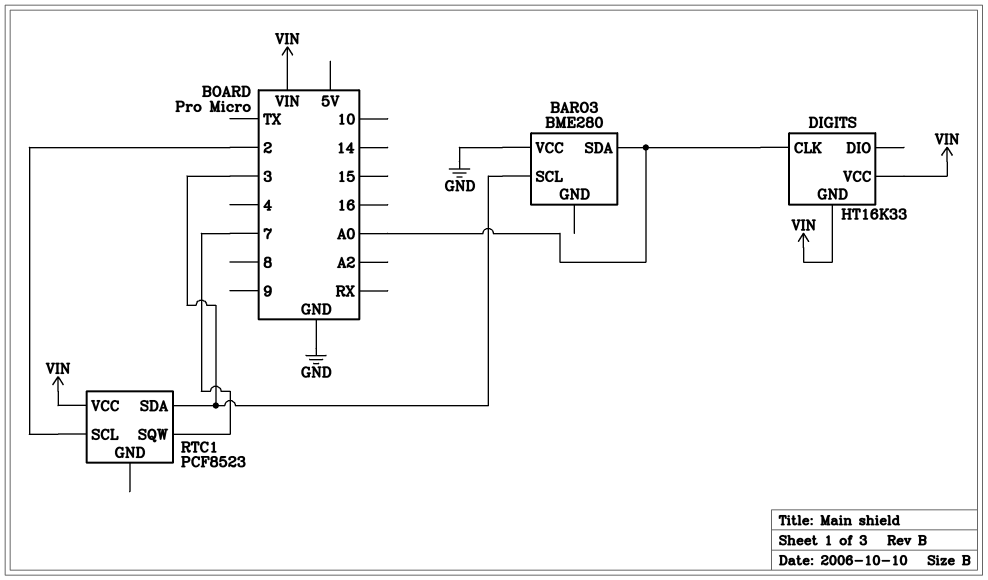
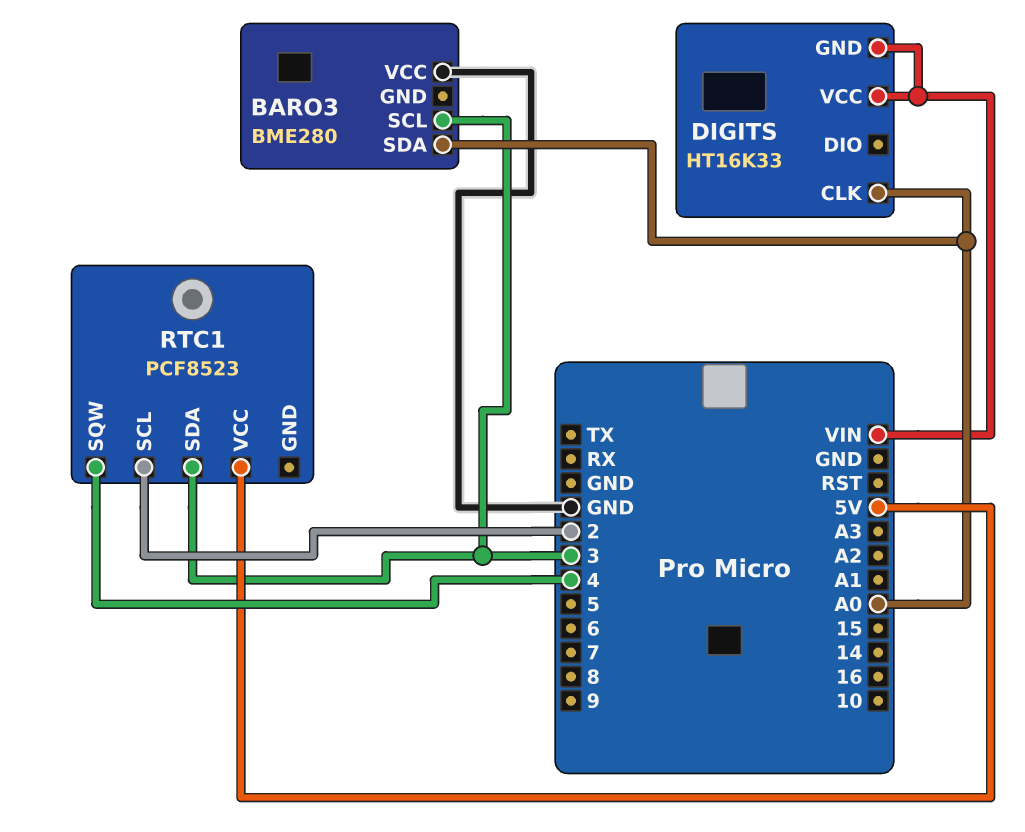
RTC1 pin SQW: 7 -> 4
RTC1 pin VCC: VIN -> 5V

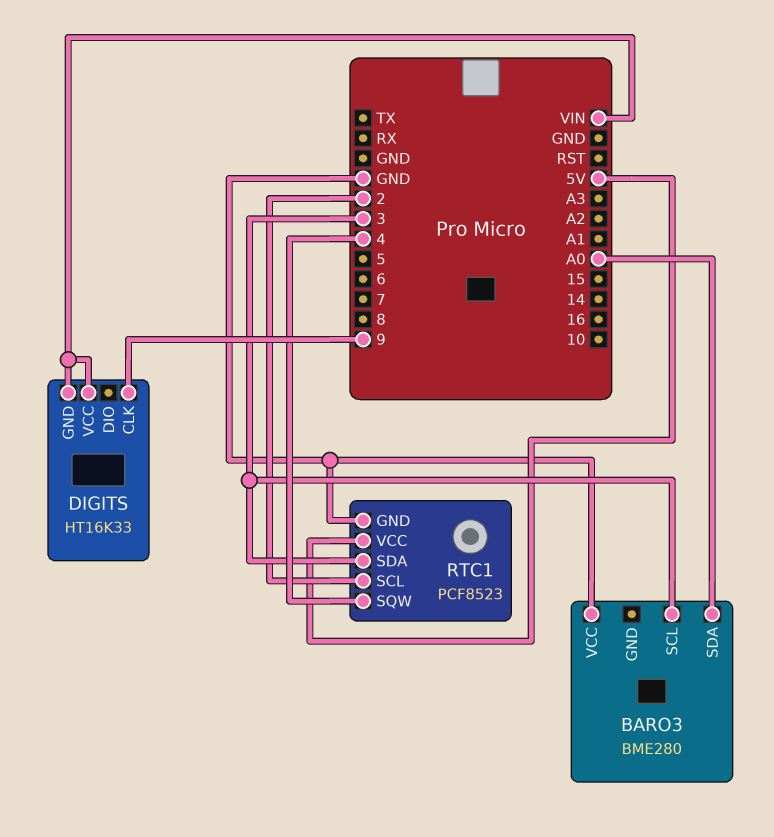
DIGITS pin CLK: A0 -> 9
RTC1 pin GND: none -> GND

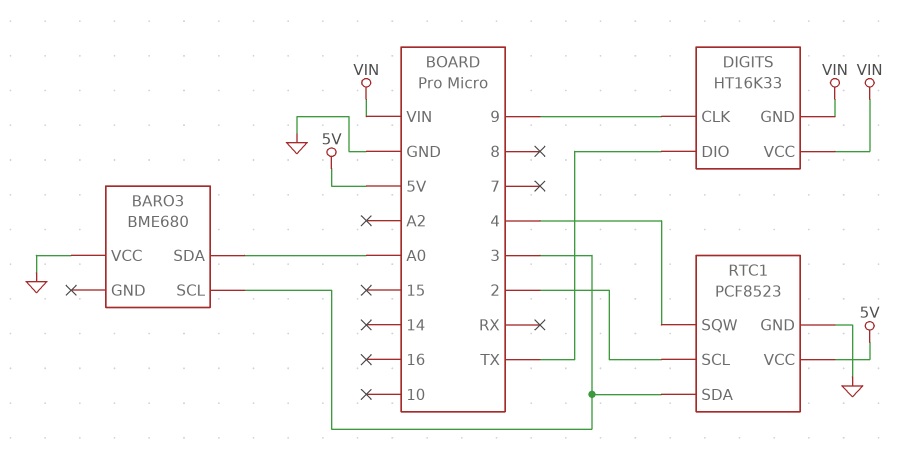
BARO3: BME280 -> BME680
DIGITS pin DIO: none -> TX

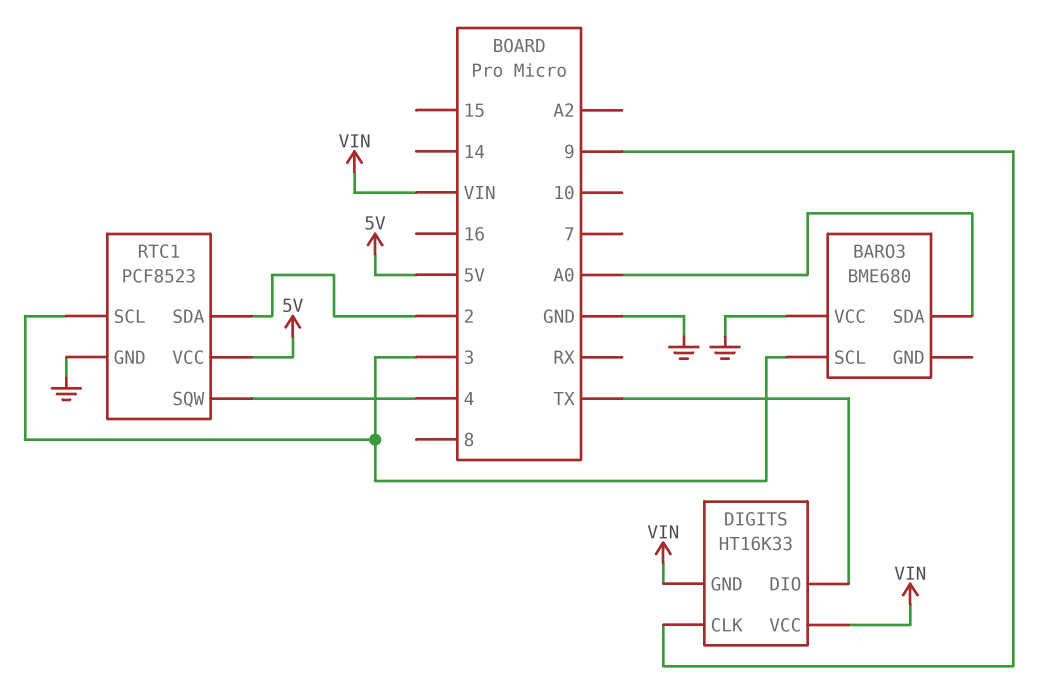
RTC1 pin SCL: 2 -> 3
RTC1 pin SDA: 3 -> 2

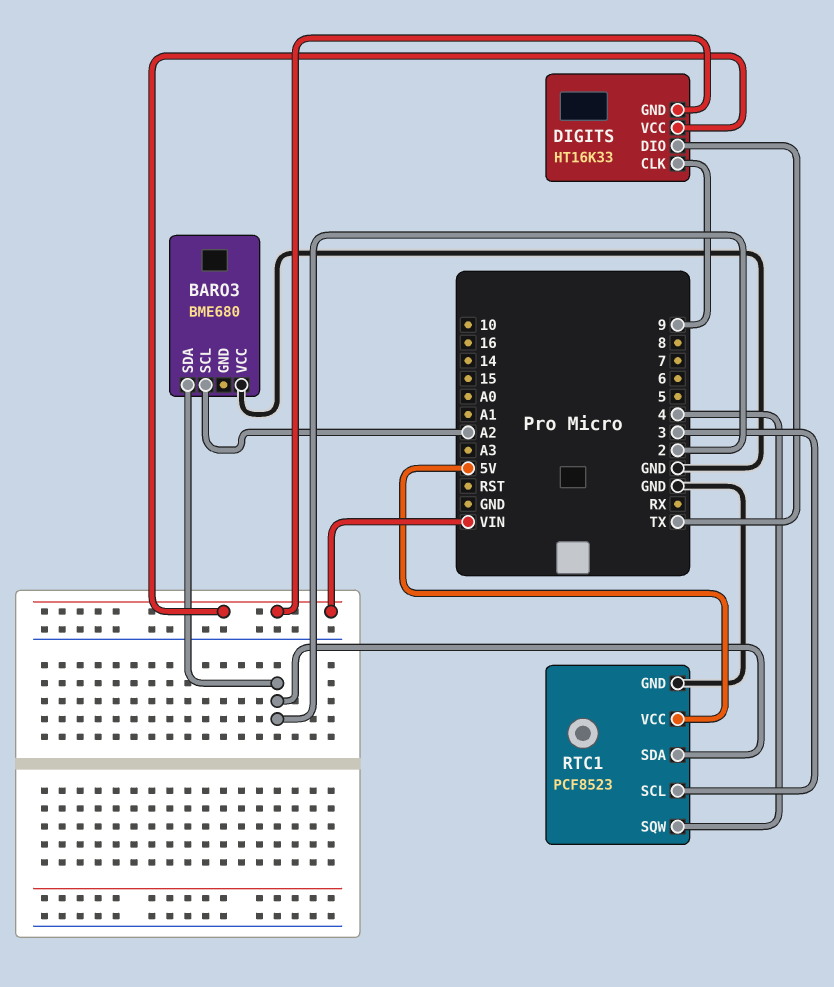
BARO3 pin SCL: 3 -> A2
BARO3 pin SDA: A0 -> 2

